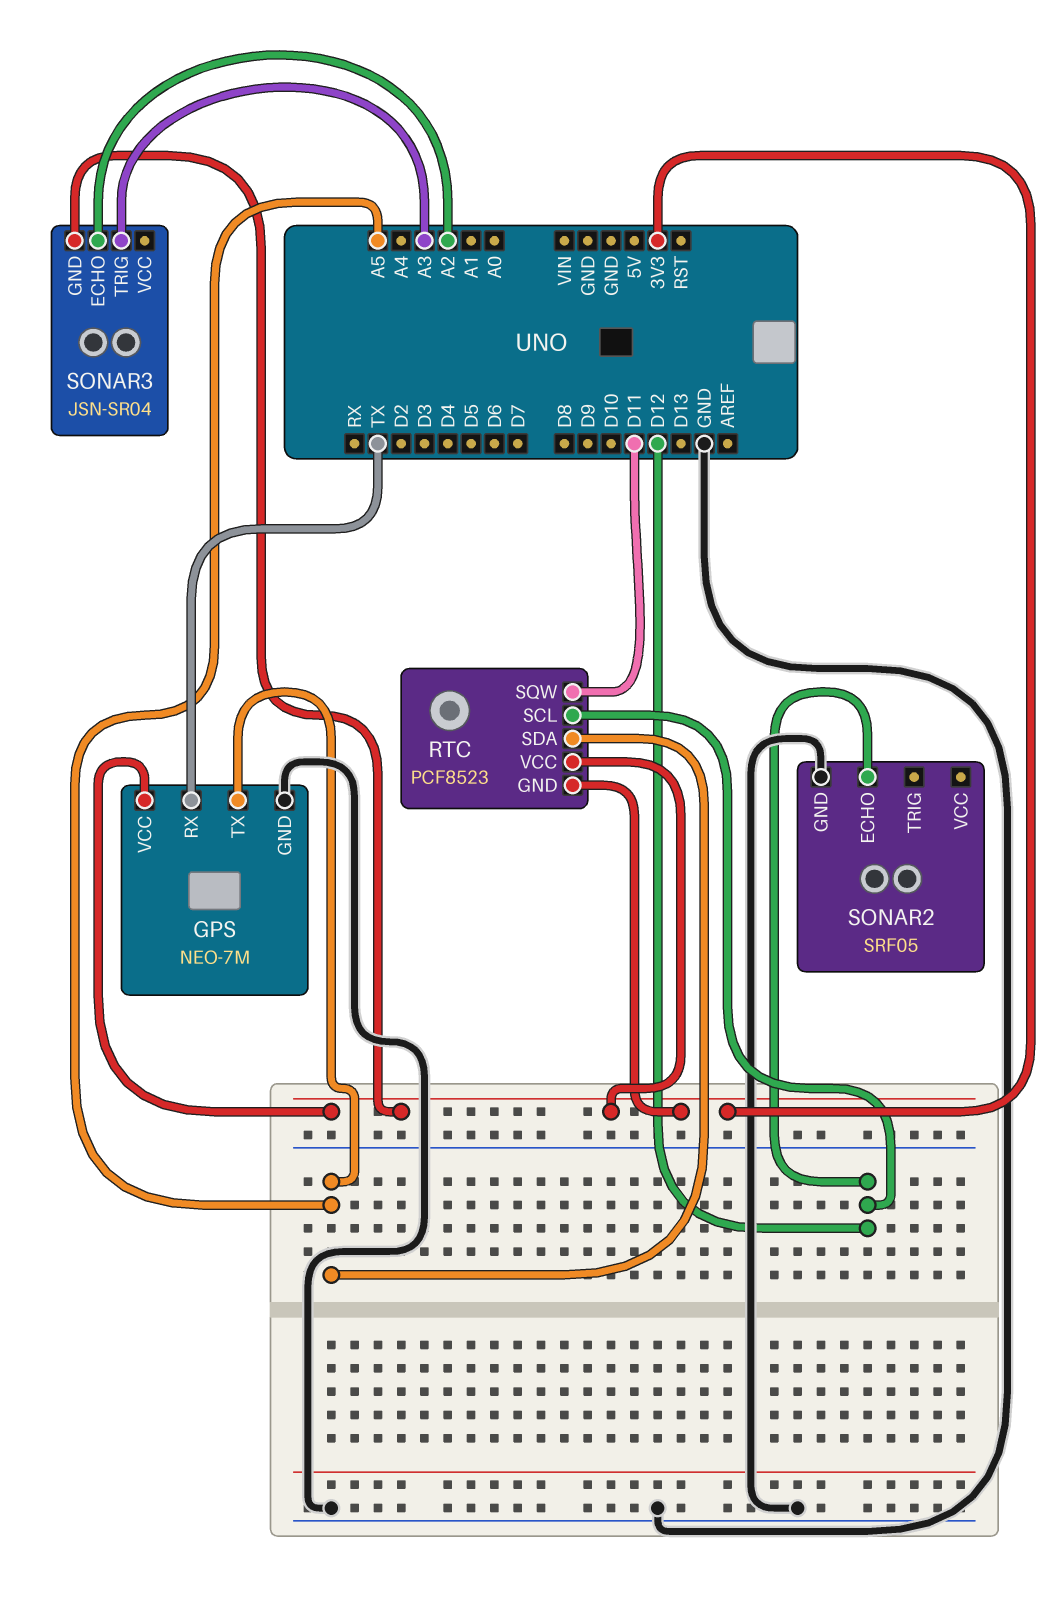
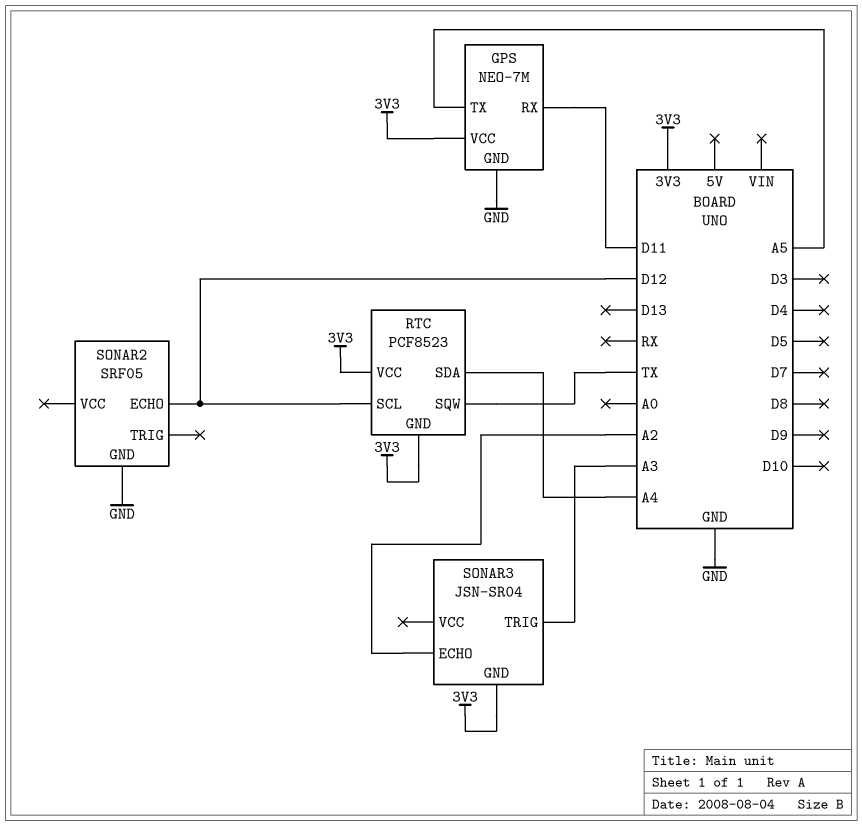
GPS pin RX: TX -> D11
RTC pin SDA: A5 -> A4
RTC pin SQW: D11 -> TX

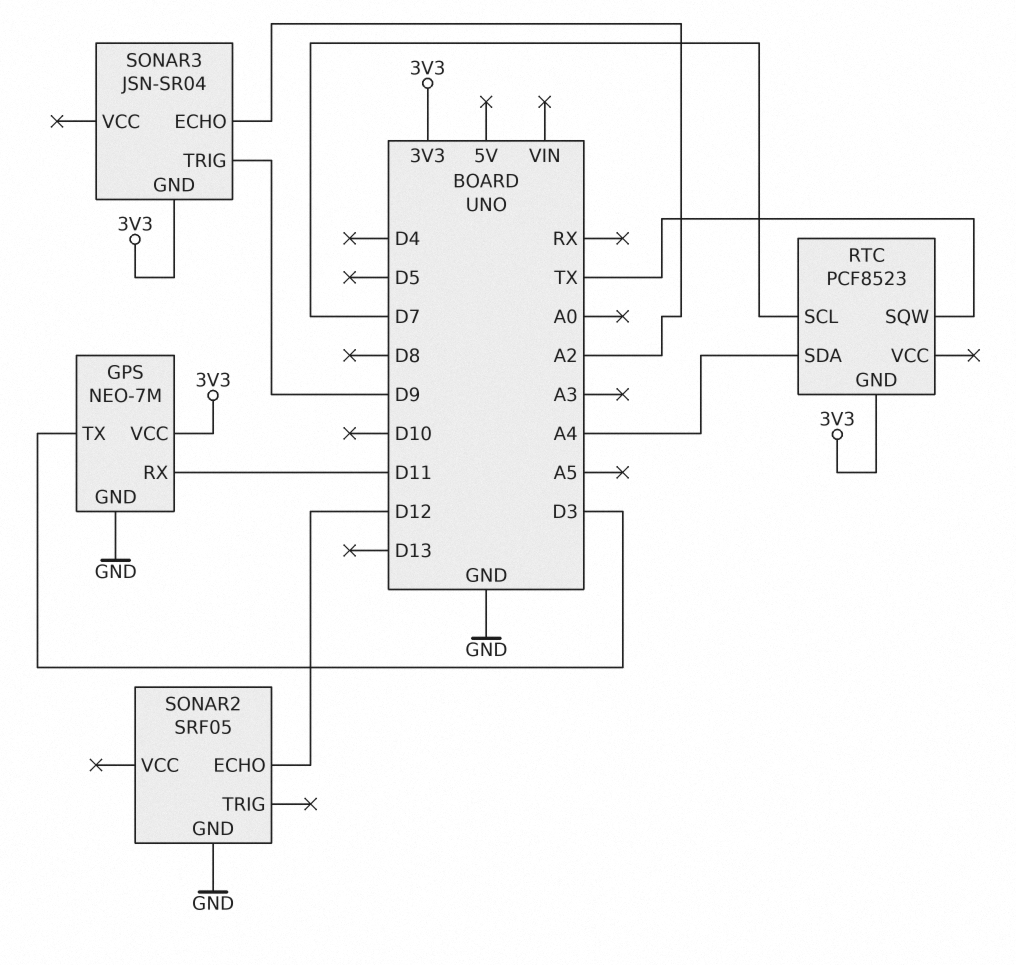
GPS pin TX: A5 -> D3
RTC pin SCL: D12 -> D7
RTC pin VCC: 3V3 -> none
SONAR3 pin TRIG: A3 -> D9

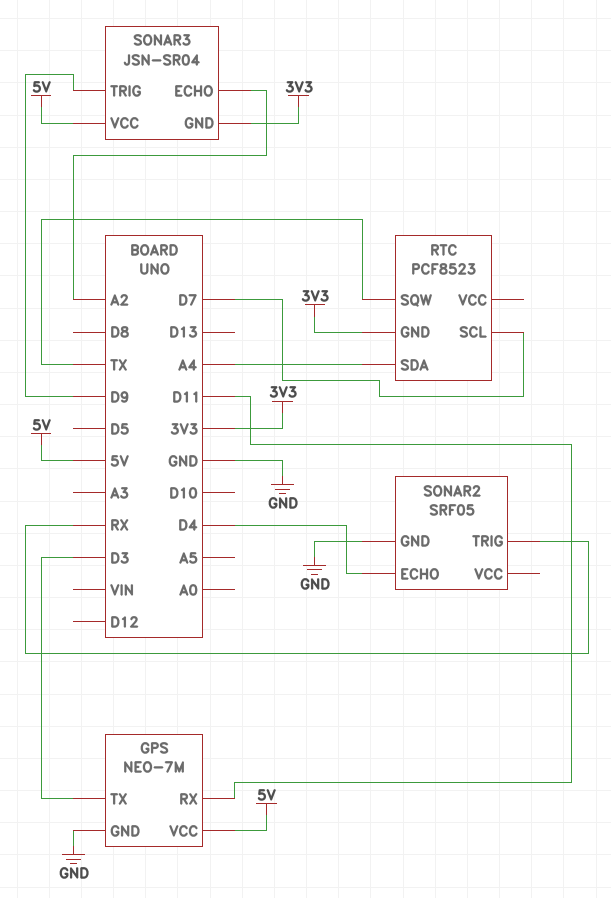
GPS pin VCC: 3V3 -> 5V
SONAR2 pin ECHO: D12 -> D4
SONAR2 pin TRIG: none -> RX
SONAR3 pin VCC: none -> 5V

